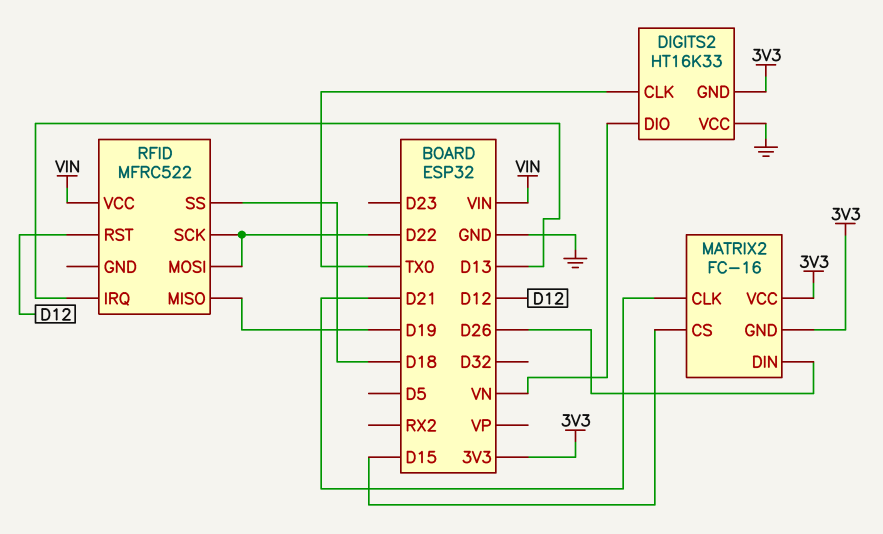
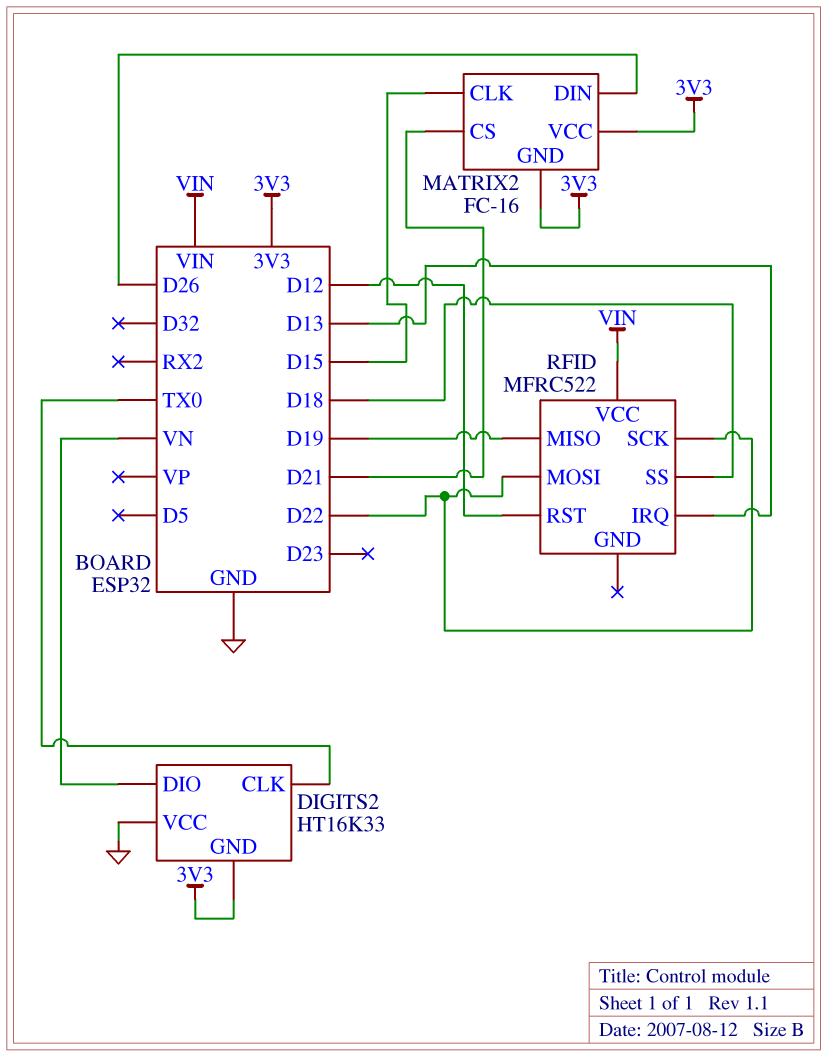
MATRIX2 pin CLK: D21 -> D15
MATRIX2 pin CS: D15 -> D21

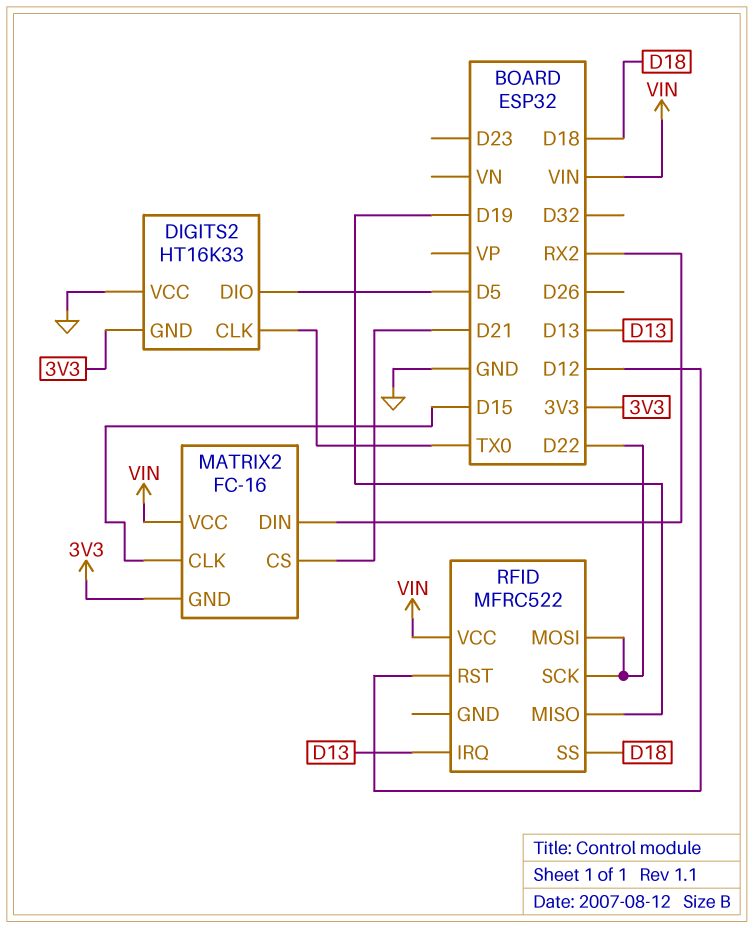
DIGITS2 pin DIO: VN -> D5
MATRIX2 pin DIN: D26 -> RX2
MATRIX2 pin VCC: 3V3 -> VIN

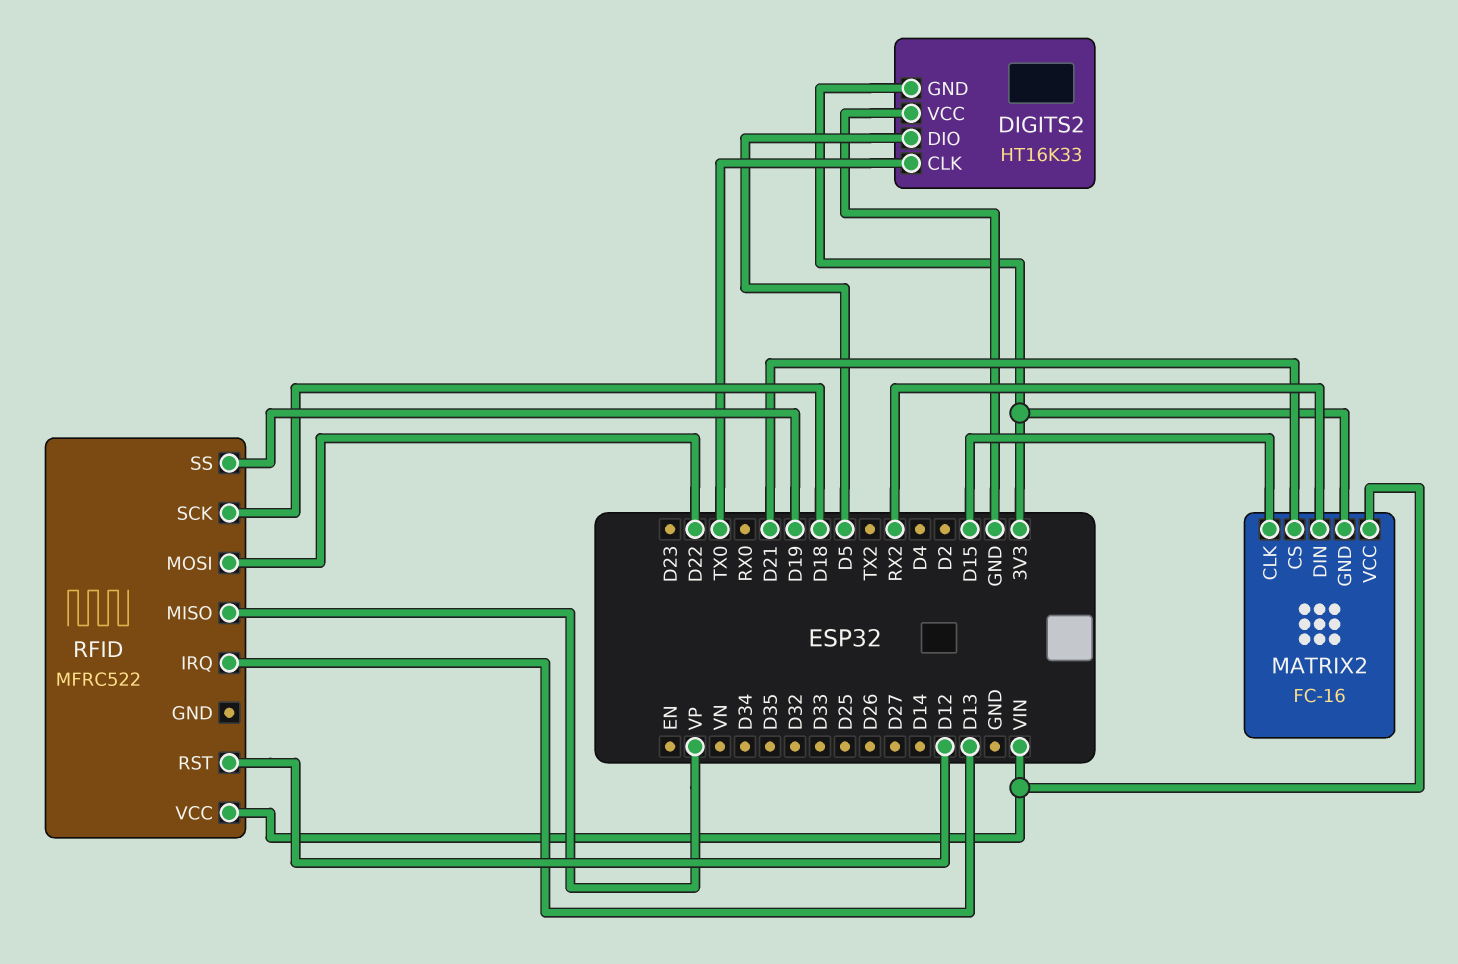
RFID pin MISO: D19 -> VP
RFID pin SCK: D22 -> D18
RFID pin SS: D18 -> D19

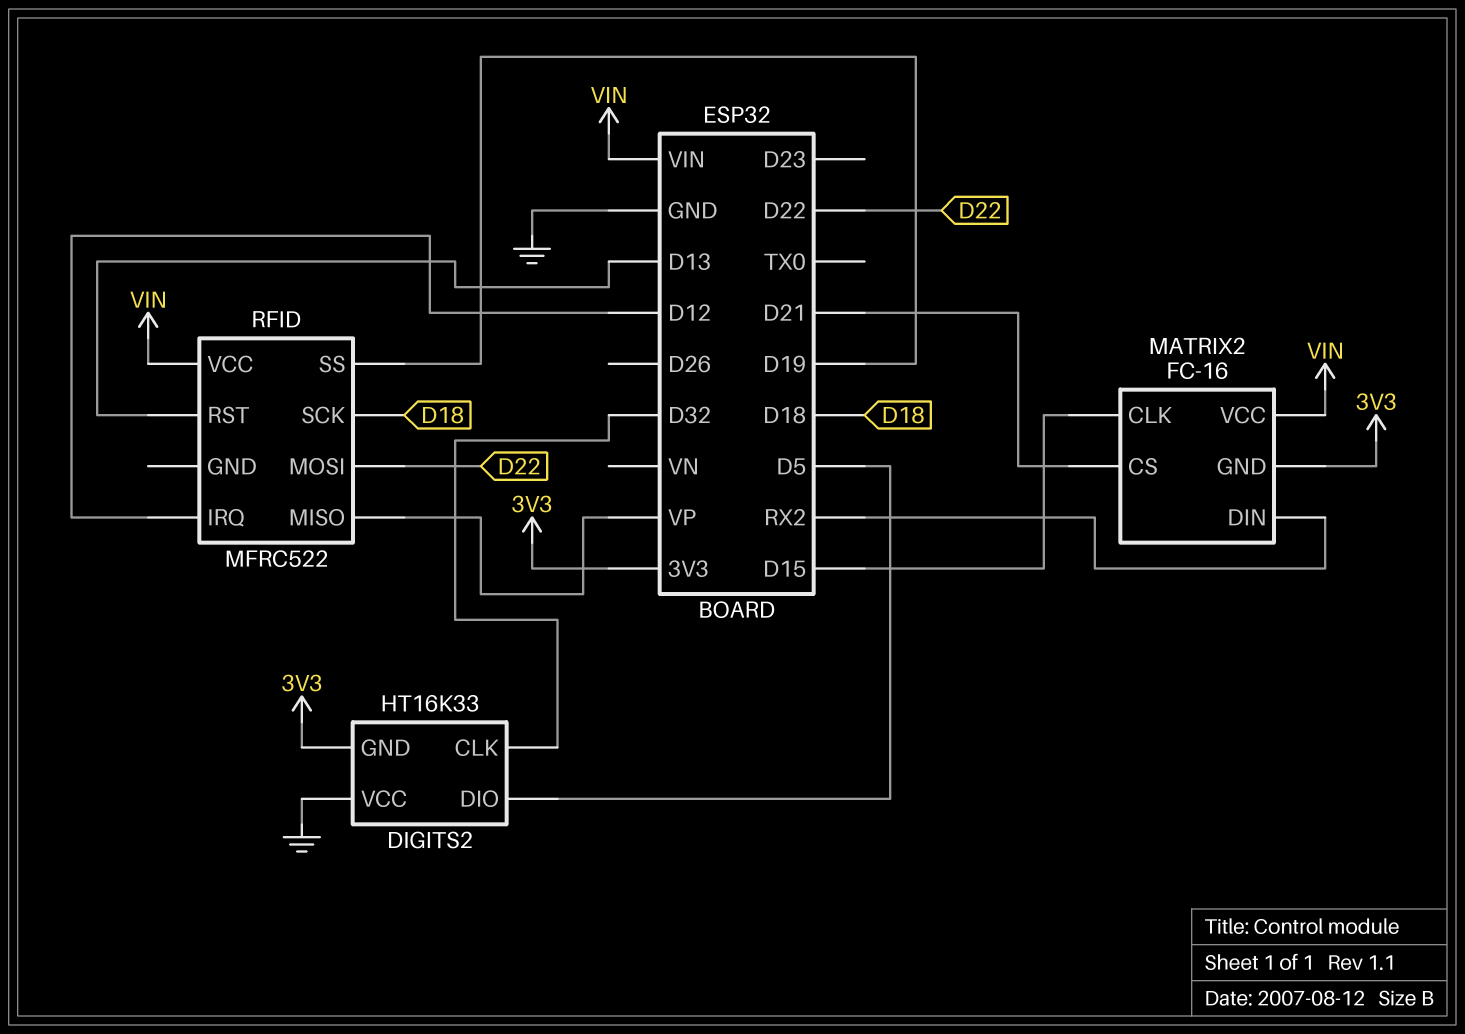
DIGITS2 pin CLK: TX0 -> D32
RFID pin IRQ: D13 -> D12
RFID pin RST: D12 -> D13

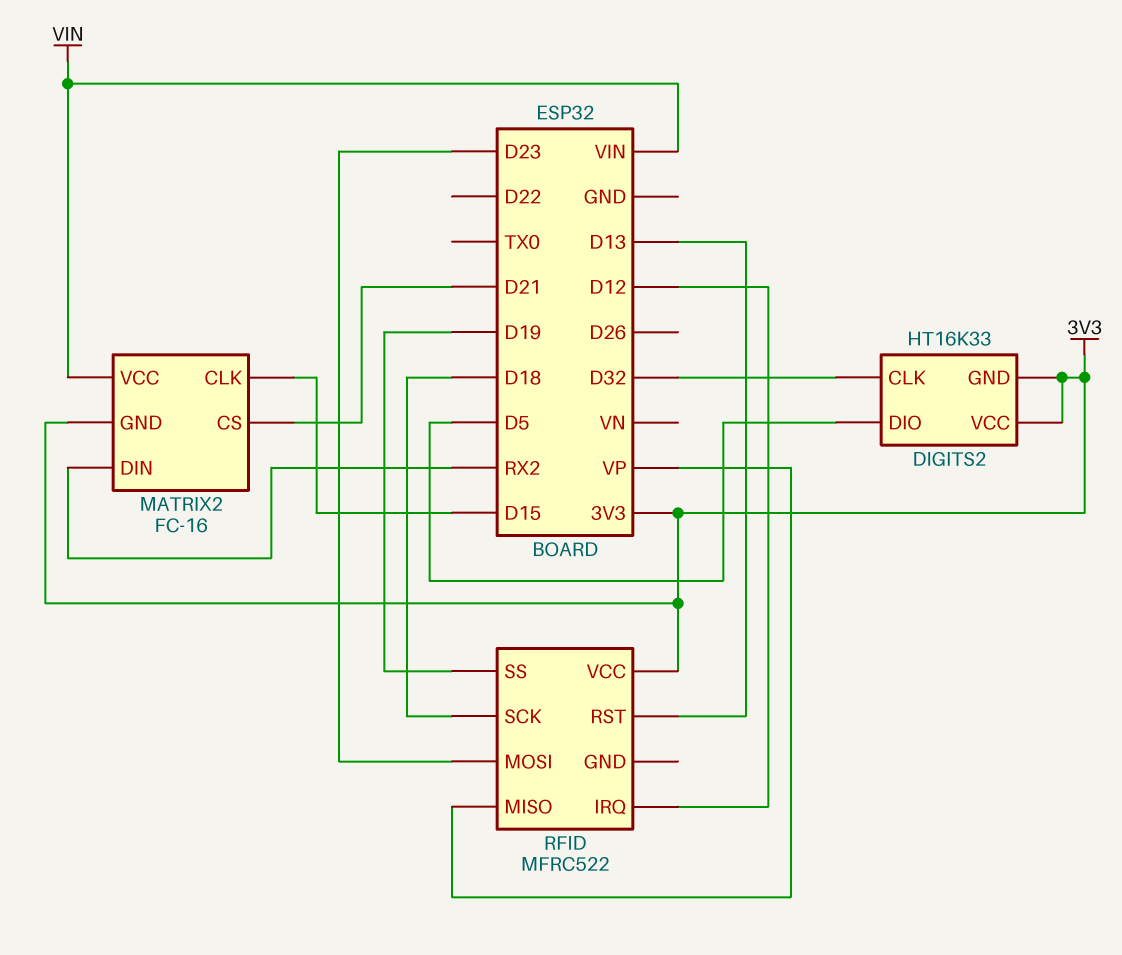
DIGITS2 pin VCC: GND -> 3V3
RFID pin MOSI: D22 -> D23
RFID pin VCC: VIN -> 3V3

